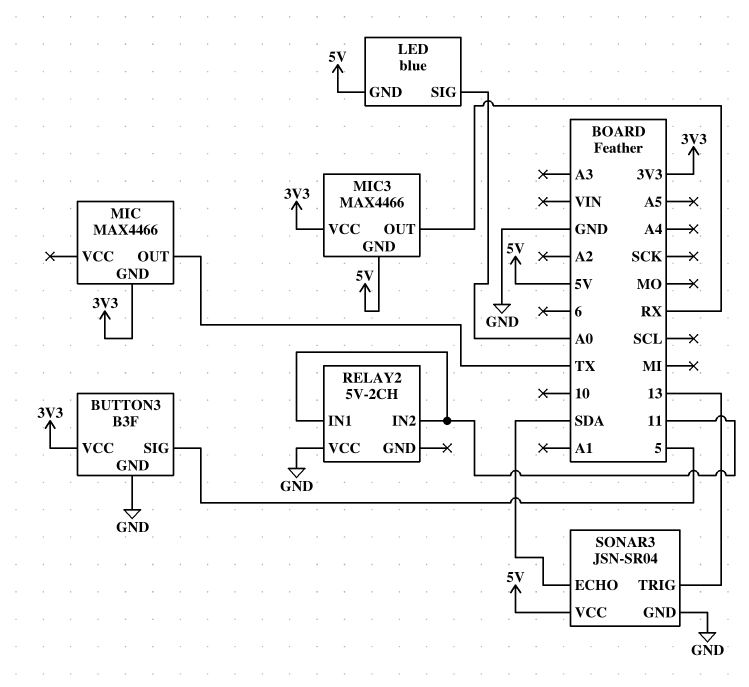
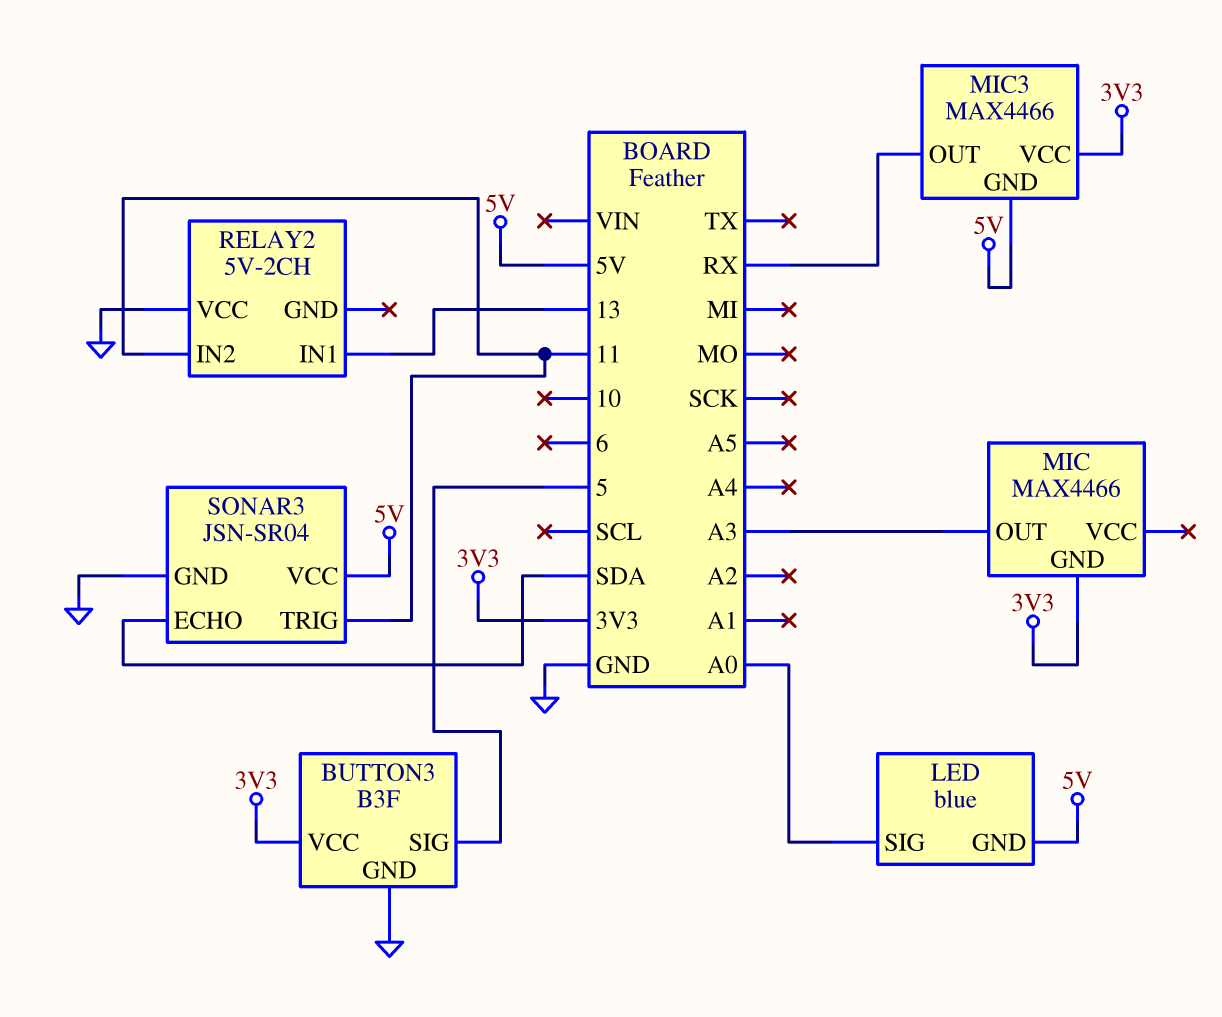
MIC pin OUT: TX -> A3
RELAY2 pin IN1: 11 -> 13
SONAR3 pin TRIG: 13 -> 11

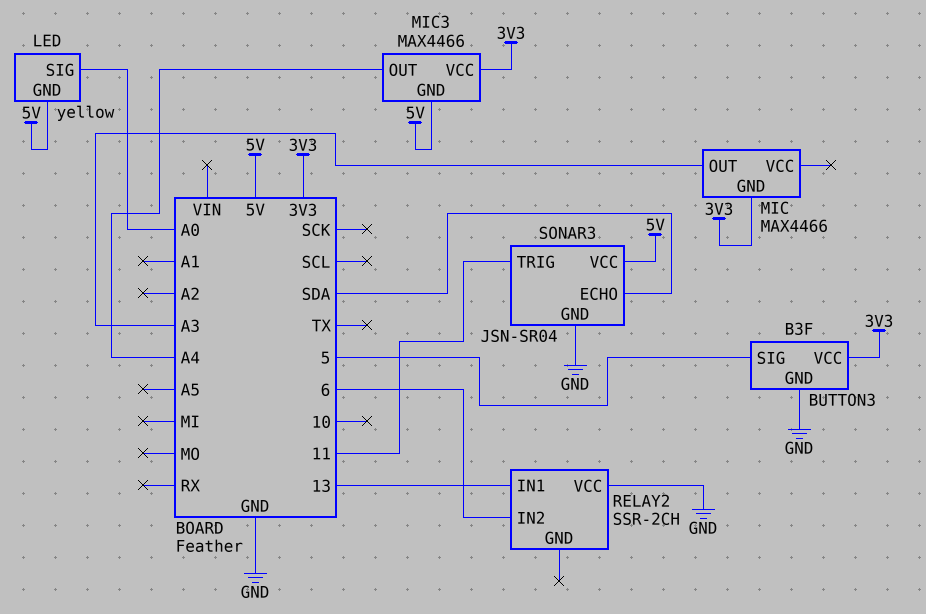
LED: blue -> yellow
MIC3 pin OUT: RX -> A4
RELAY2: 5V-2CH -> SSR-2CH
RELAY2 pin IN2: 11 -> 6

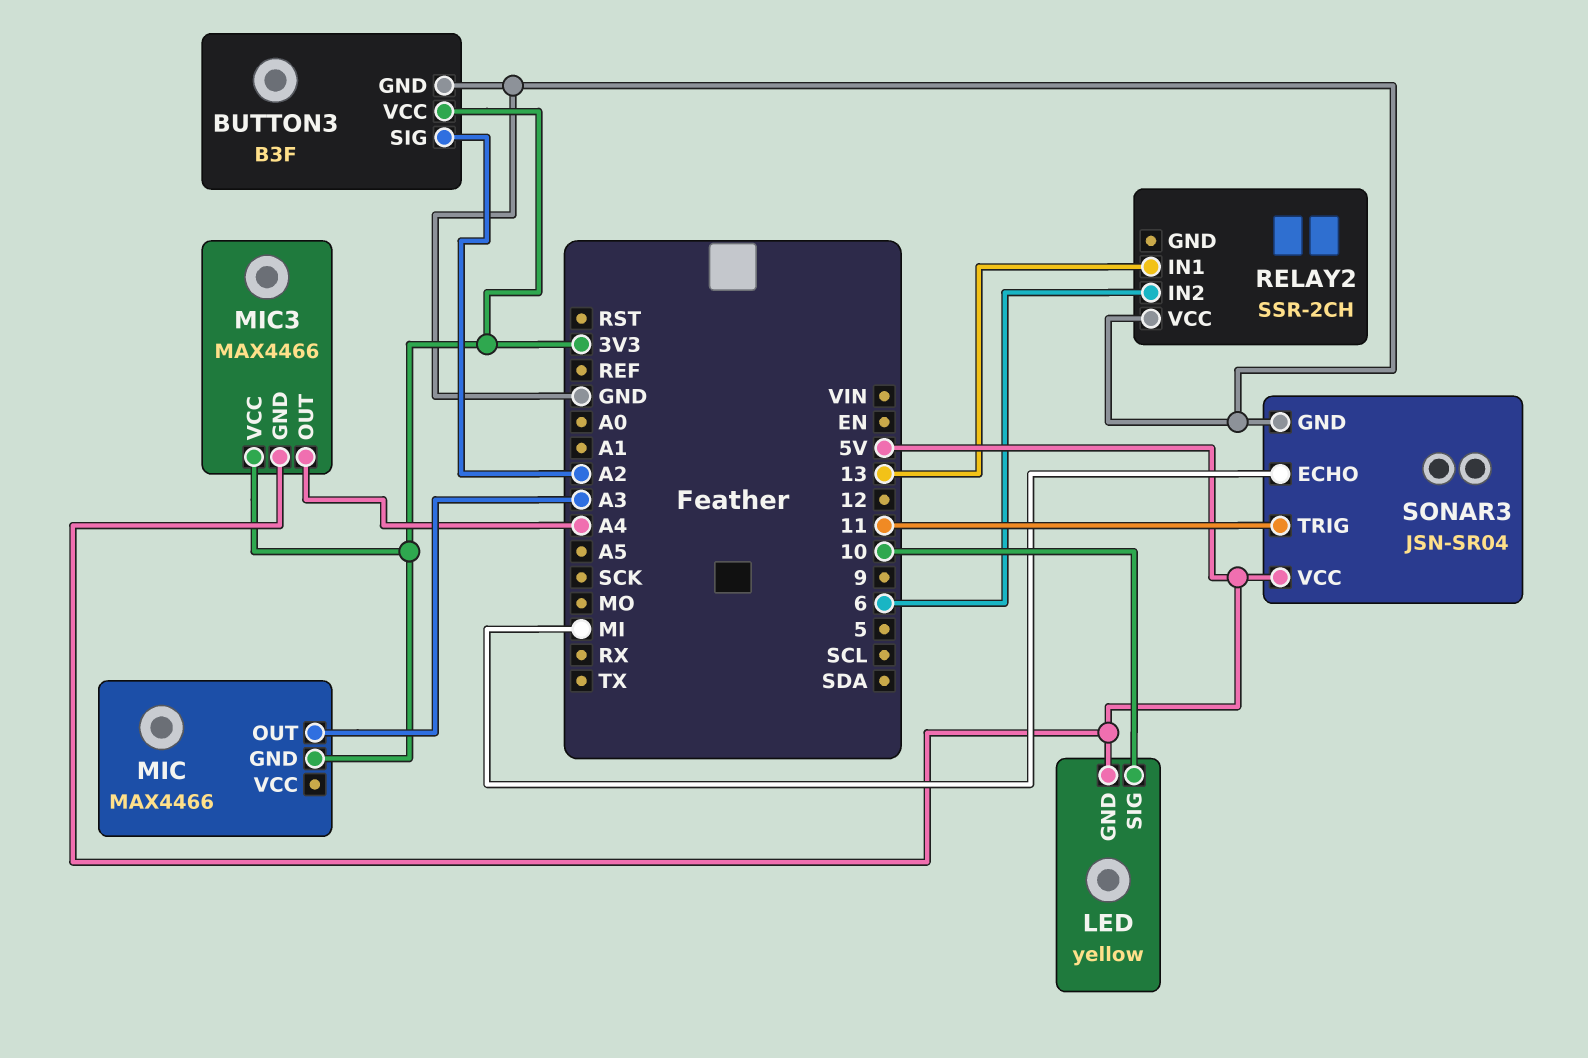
BUTTON3 pin SIG: 5 -> A2
LED pin SIG: A0 -> 10
SONAR3 pin ECHO: SDA -> MI

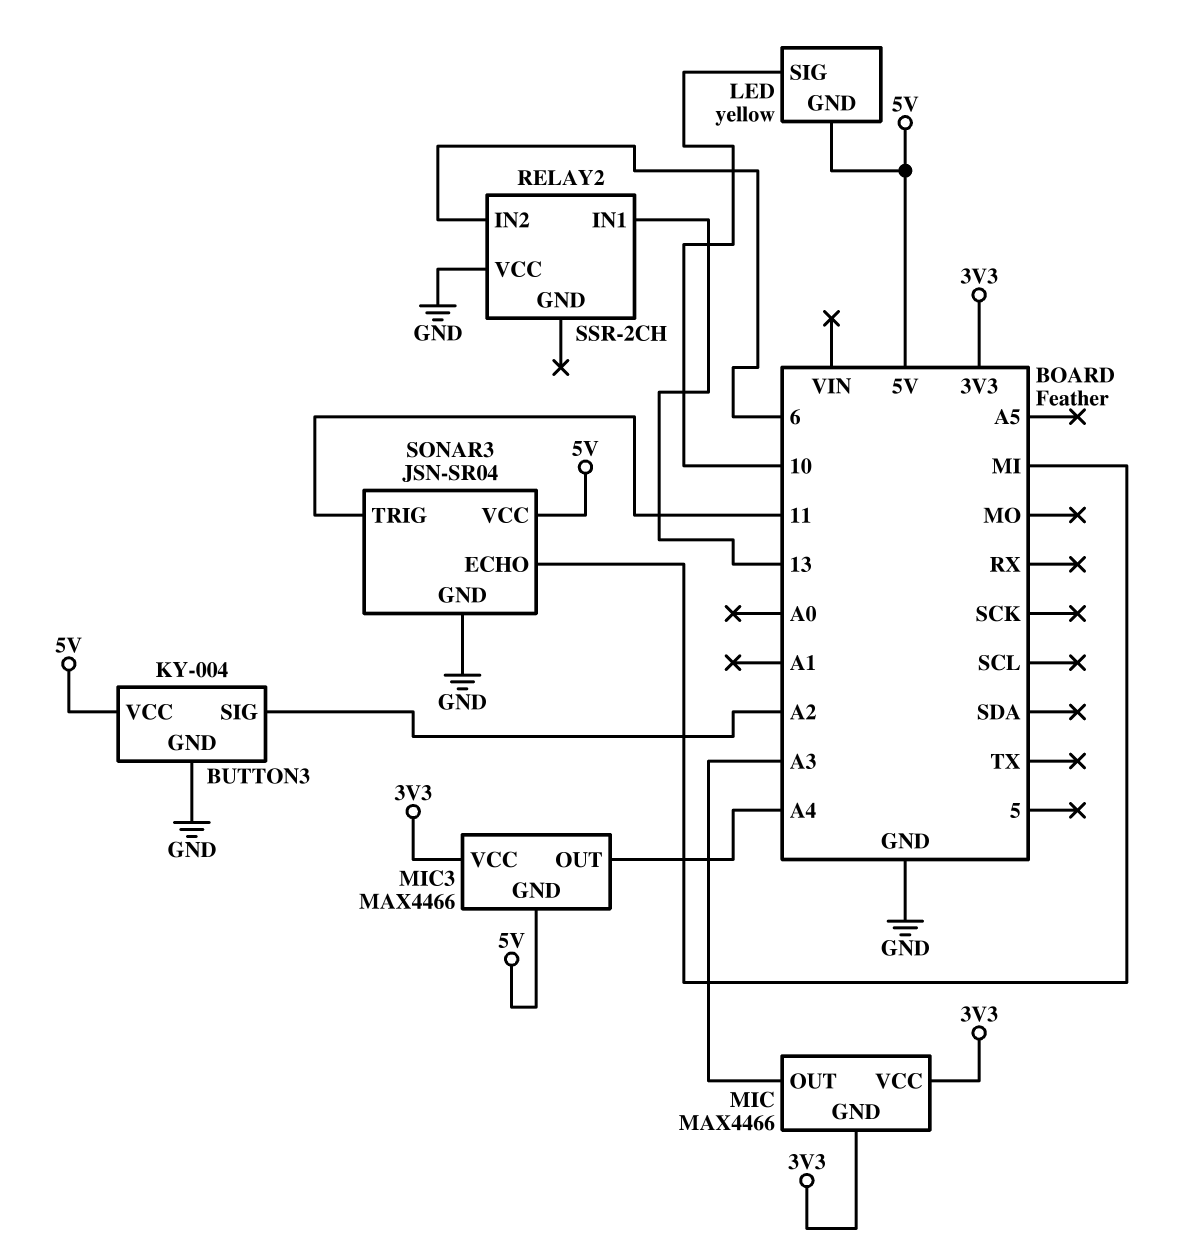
BUTTON3: B3F -> KY-004
BUTTON3 pin VCC: 3V3 -> 5V
MIC pin VCC: none -> 3V3

